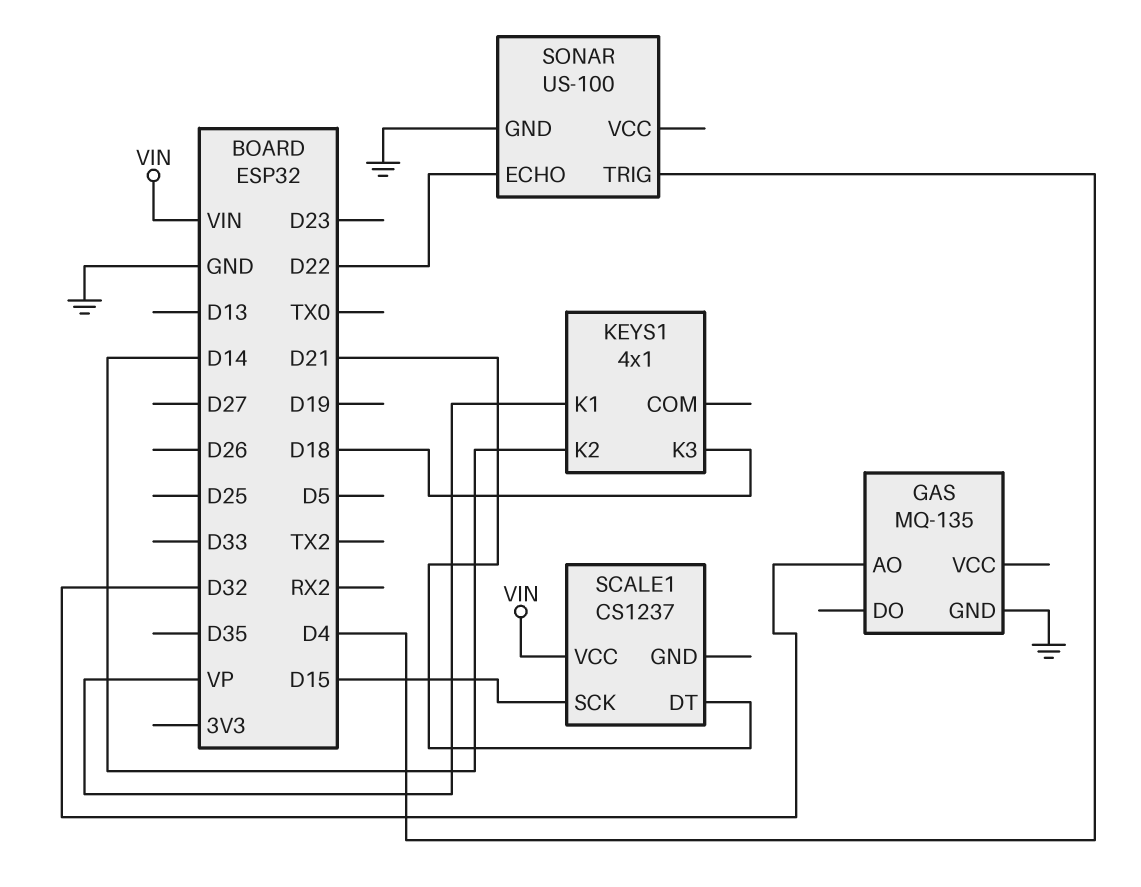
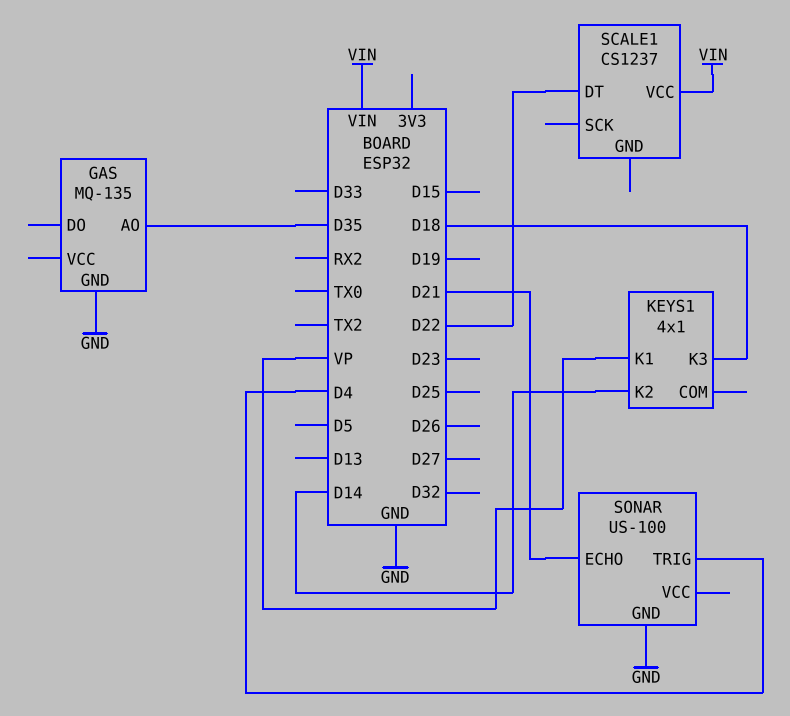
GAS pin AO: D32 -> D35
SCALE1 pin DT: D21 -> D22
SCALE1 pin SCK: D15 -> none
SONAR pin ECHO: D22 -> D21

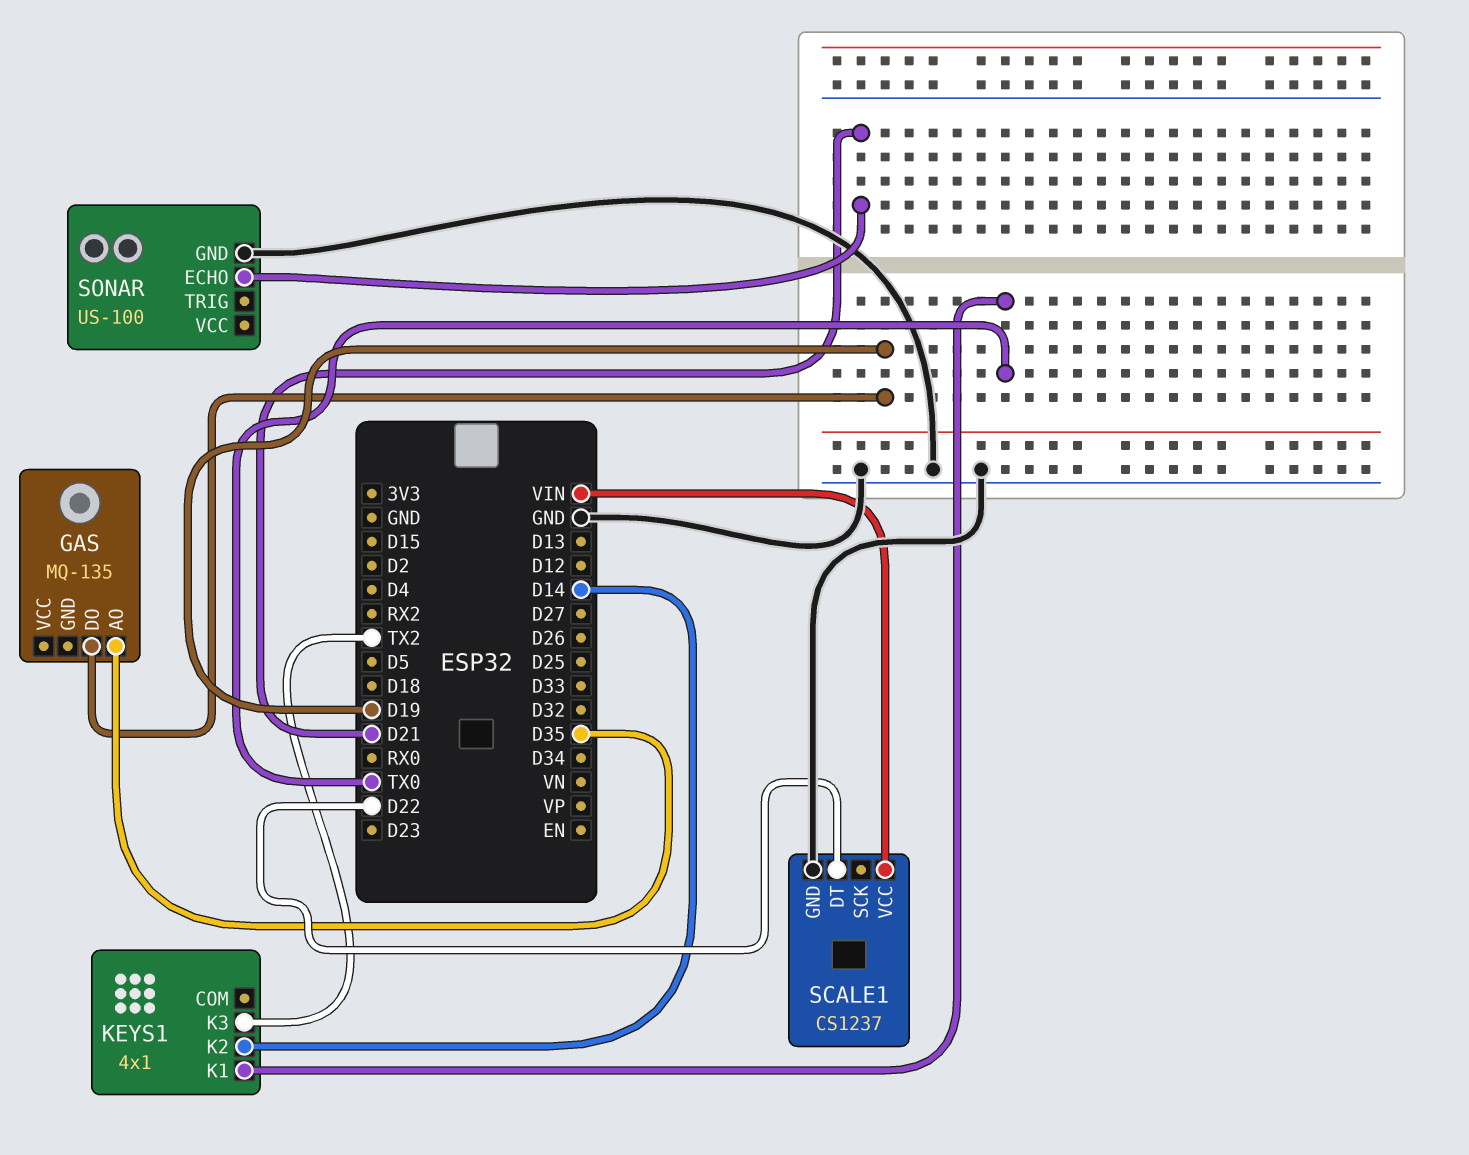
GAS pin DO: none -> D19
GAS pin GND: GND -> none
KEYS1 pin K1: VP -> TX0
KEYS1 pin K3: D18 -> TX2
SCALE1 pin GND: none -> GND
SONAR pin TRIG: D4 -> none

